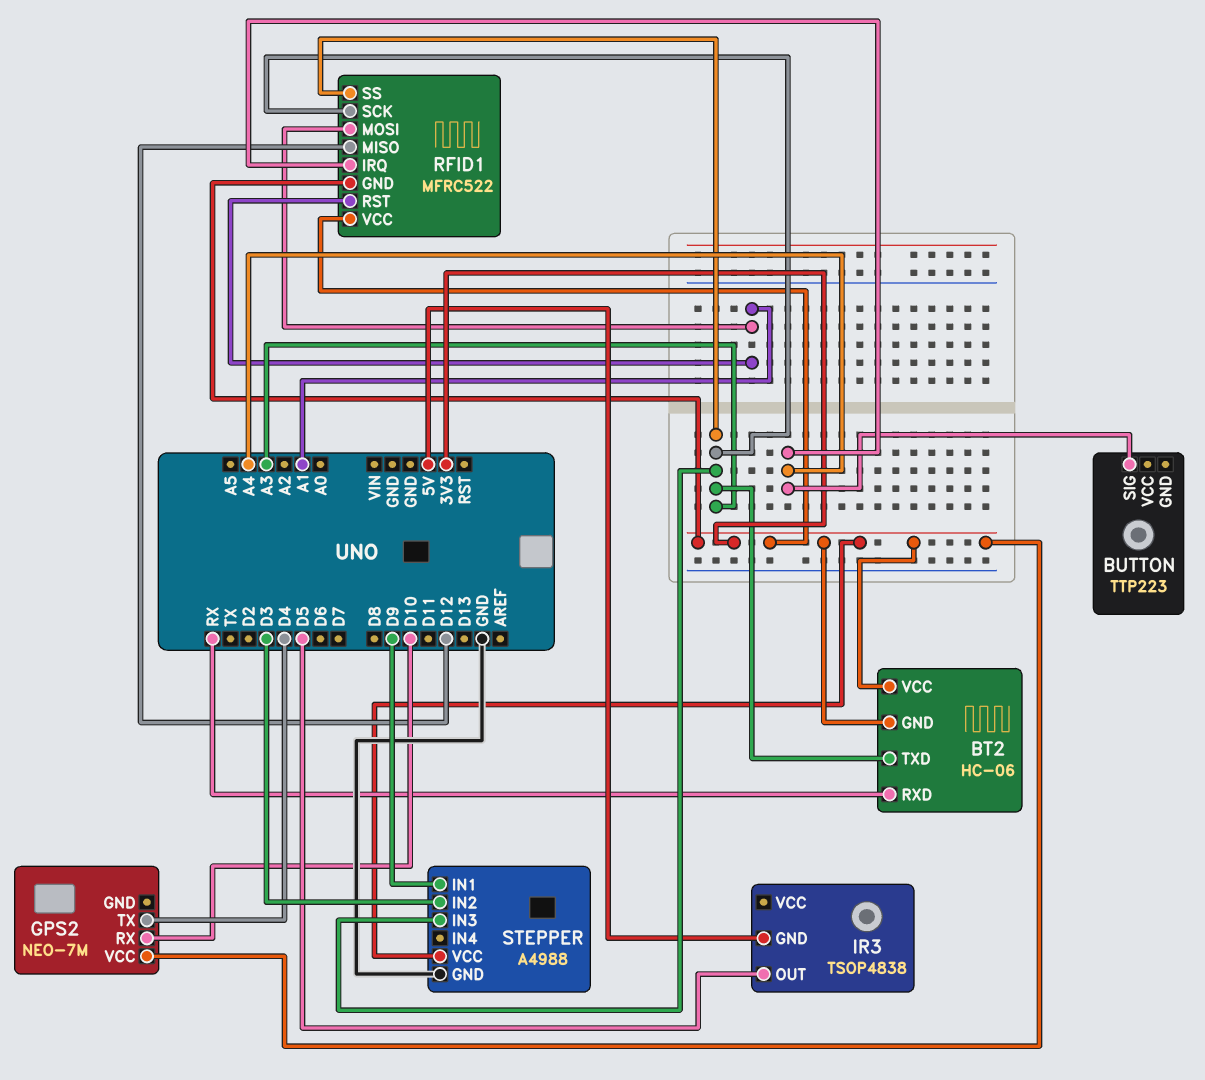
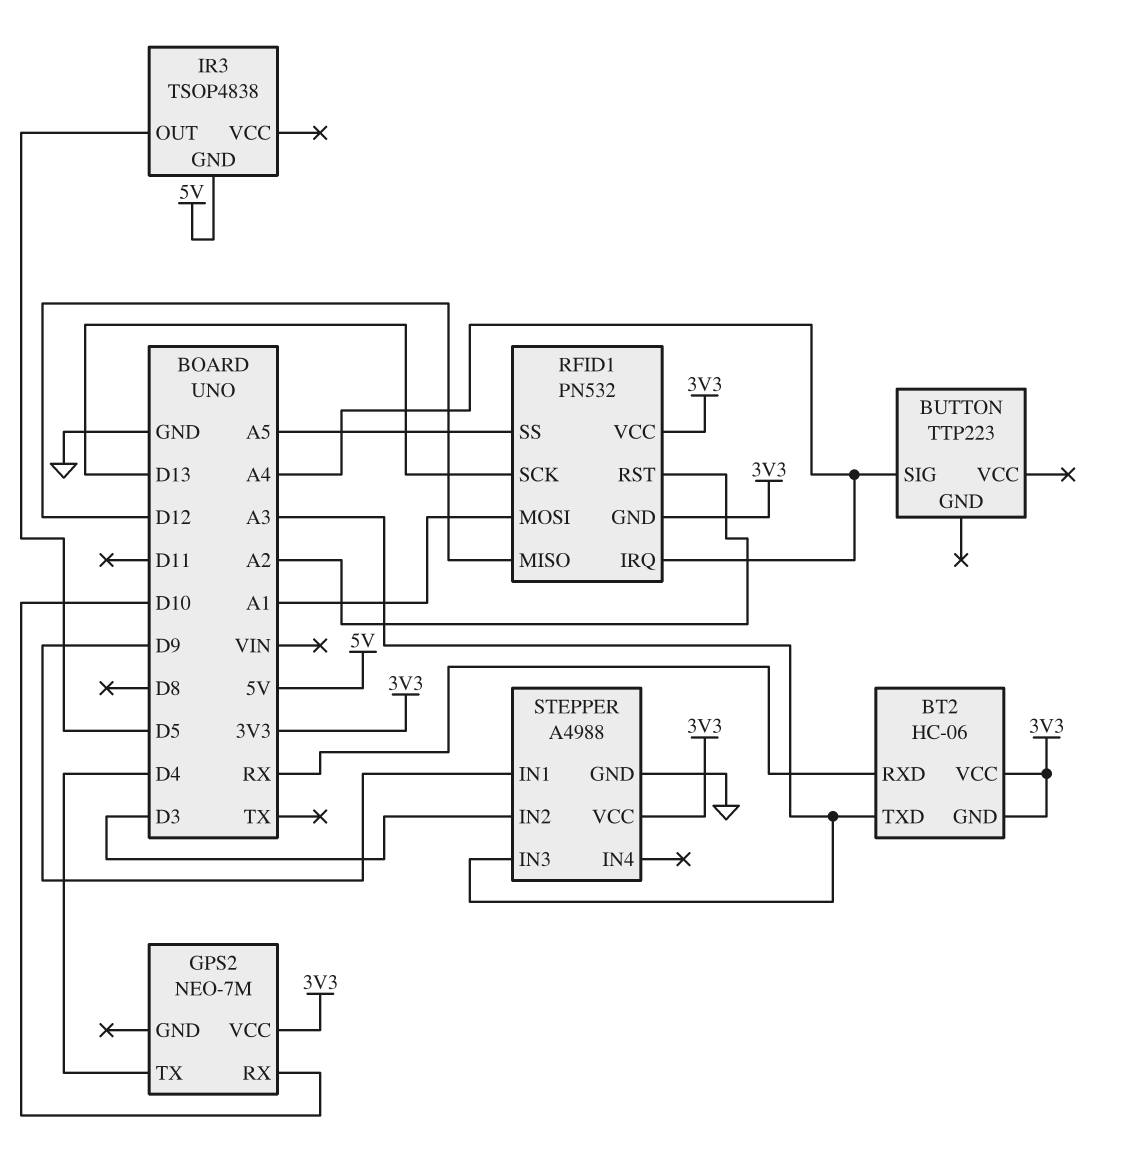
RFID1: MFRC522 -> PN532
RFID1 pin RST: A1 -> A2
RFID1 pin SCK: A3 -> D13
RFID1 pin SS: A3 -> A5

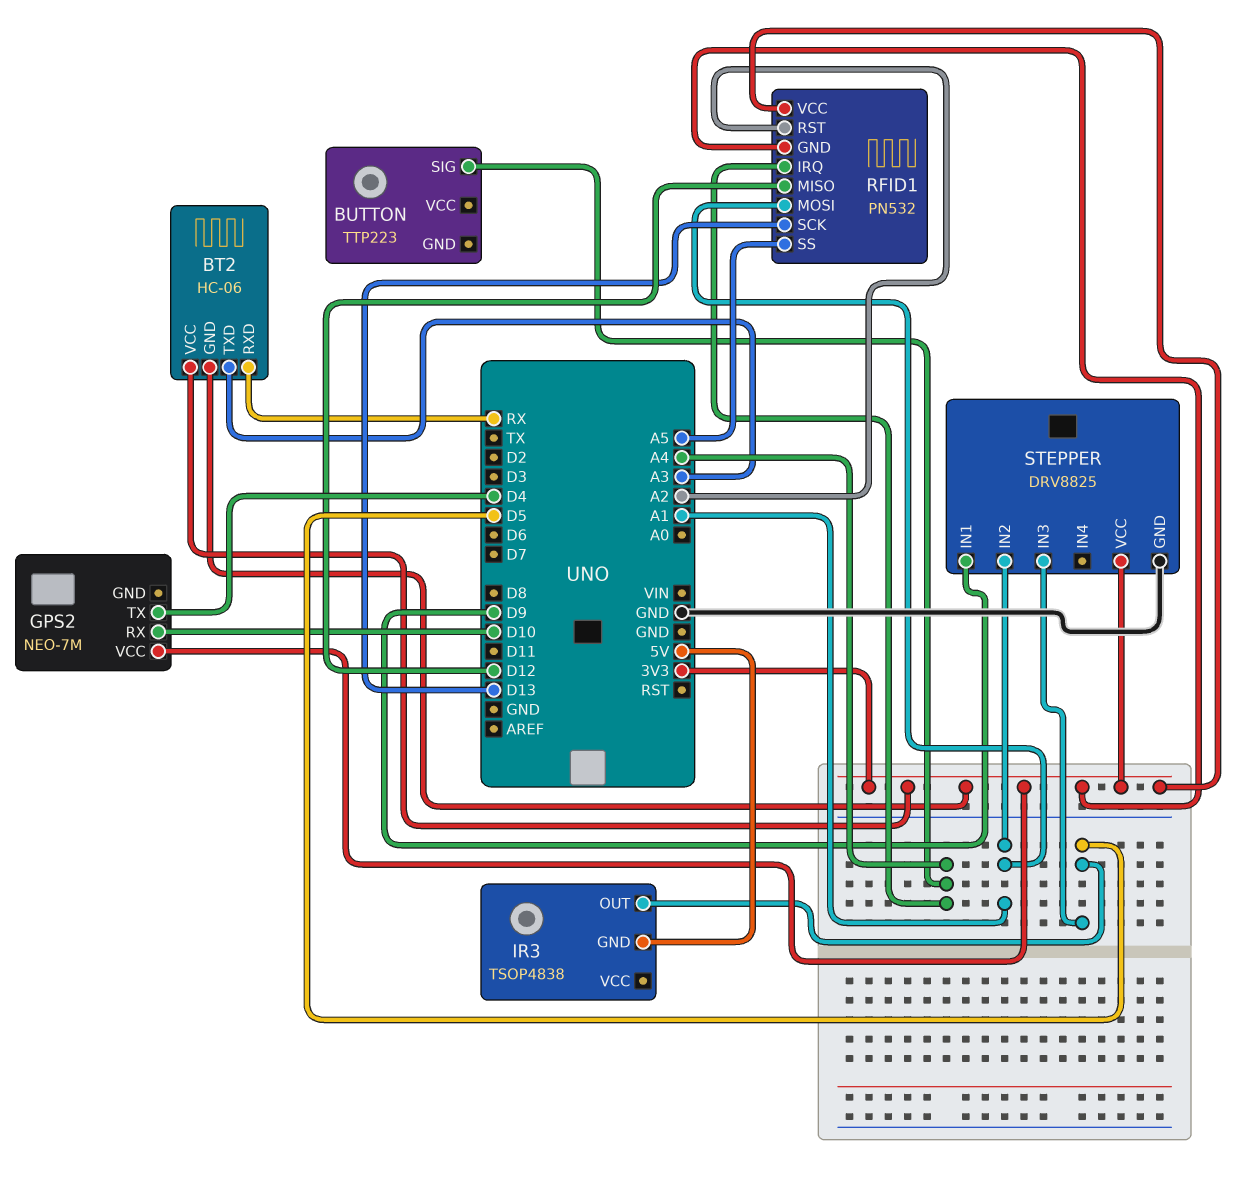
STEPPER: A4988 -> DRV8825
STEPPER pin IN2: D3 -> A1
STEPPER pin IN3: A3 -> D5

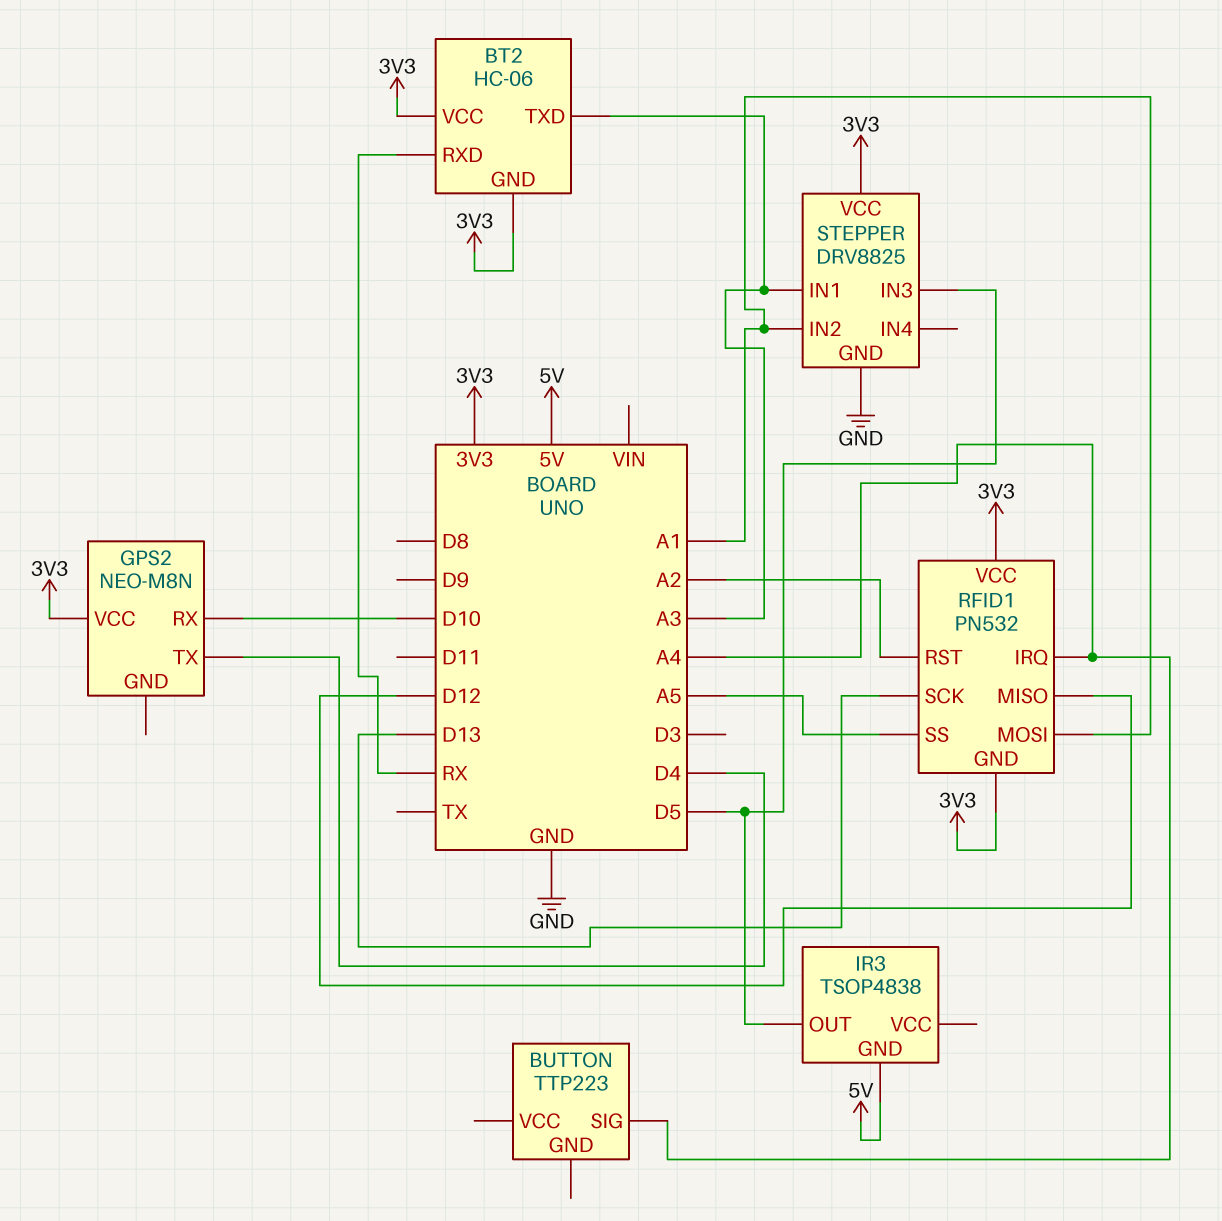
GPS2: NEO-7M -> NEO-M8N
STEPPER pin IN1: D9 -> A3

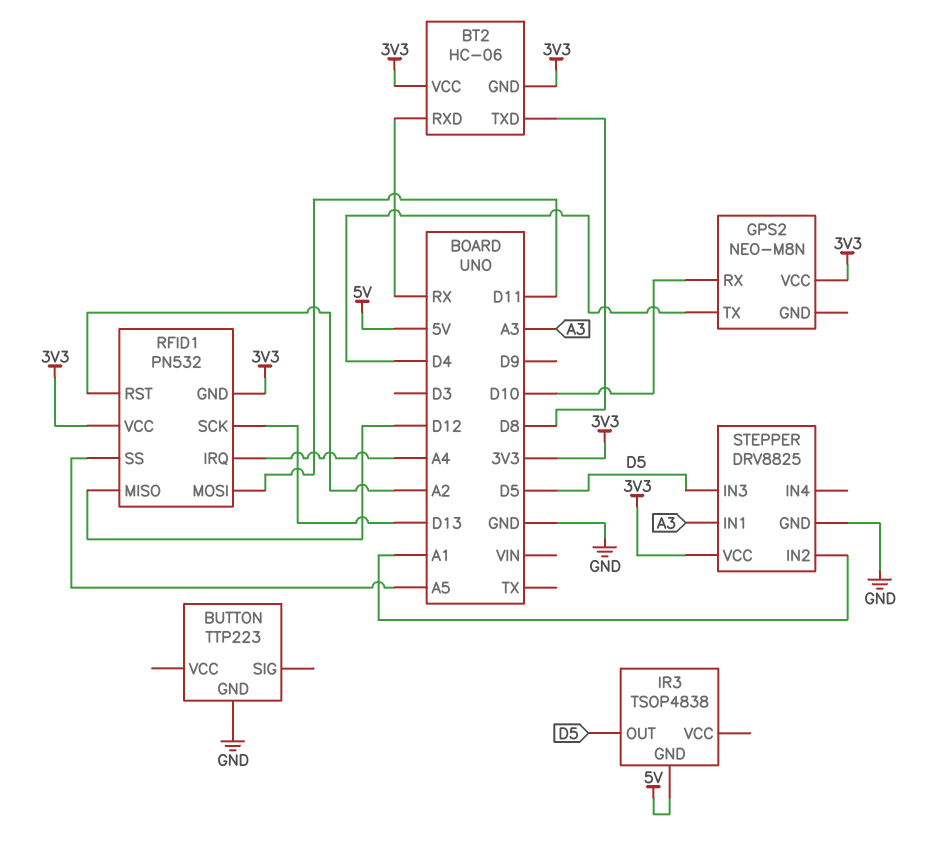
BT2 pin TXD: A3 -> D8
BUTTON pin GND: none -> GND
BUTTON pin SIG: A4 -> none
RFID1 pin MOSI: A1 -> D11

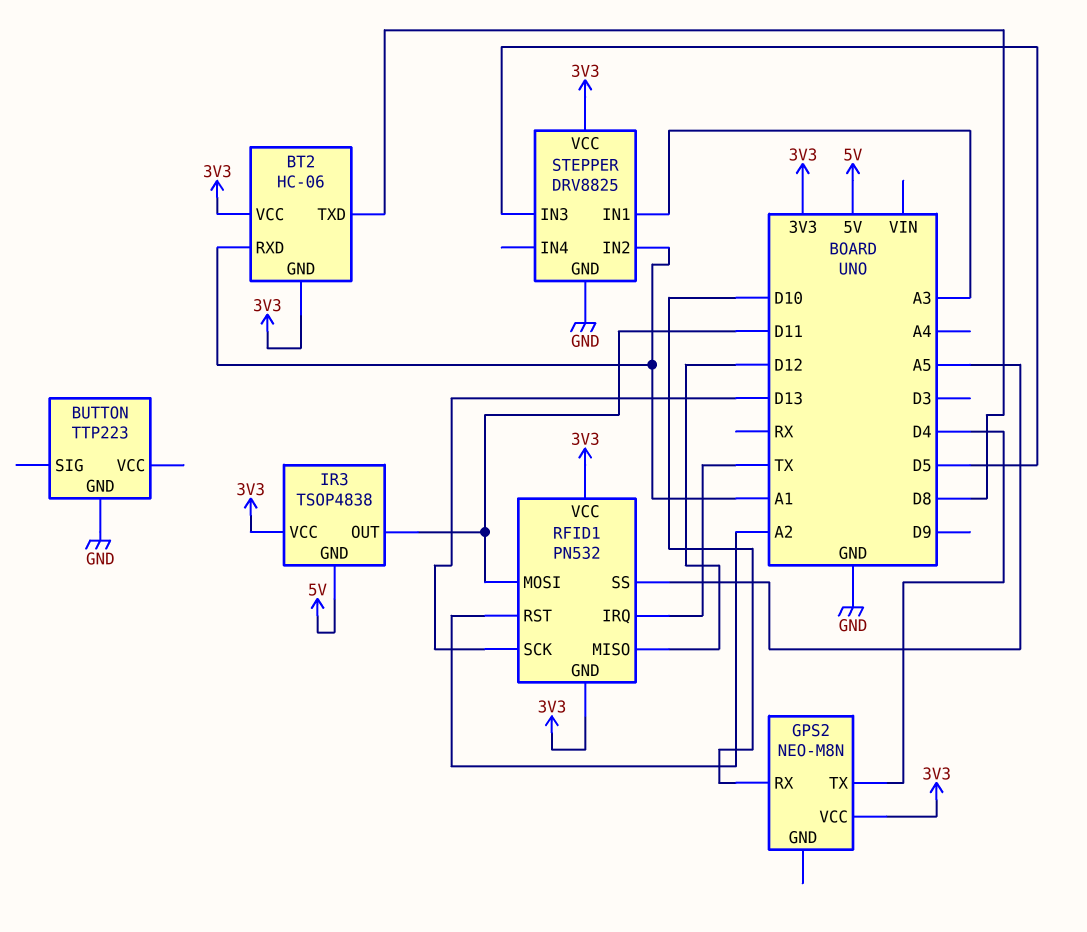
BT2 pin RXD: RX -> A1
IR3 pin OUT: D5 -> D11
IR3 pin VCC: none -> 3V3
RFID1 pin IRQ: A4 -> TX

